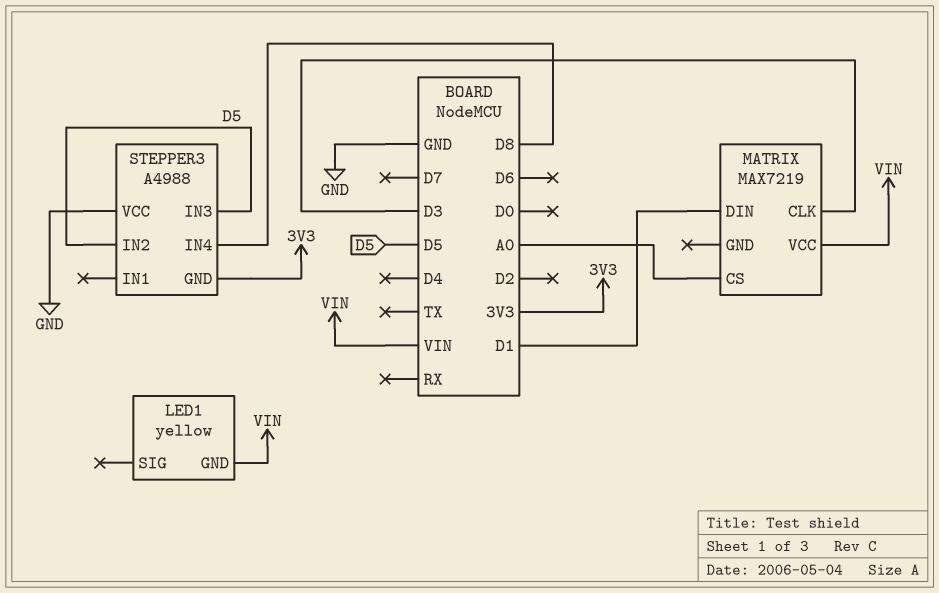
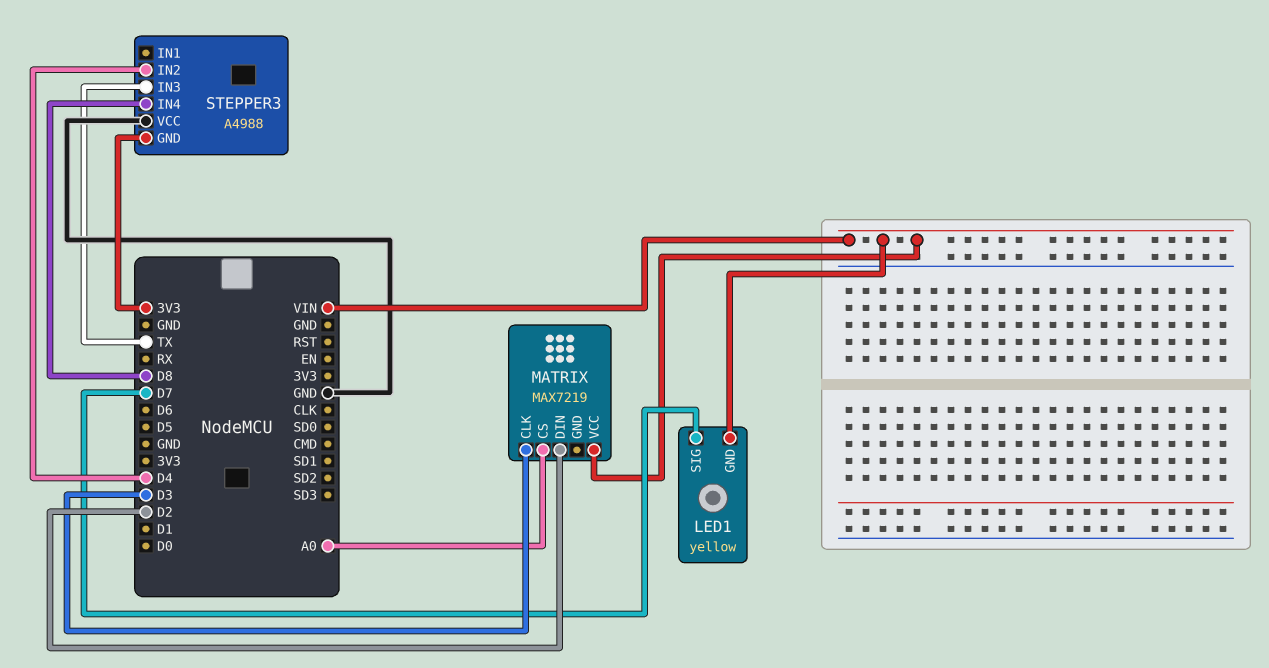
LED1 pin SIG: none -> D7
MATRIX pin DIN: D1 -> D2
STEPPER3 pin IN2: D5 -> D4
STEPPER3 pin IN3: D5 -> TX

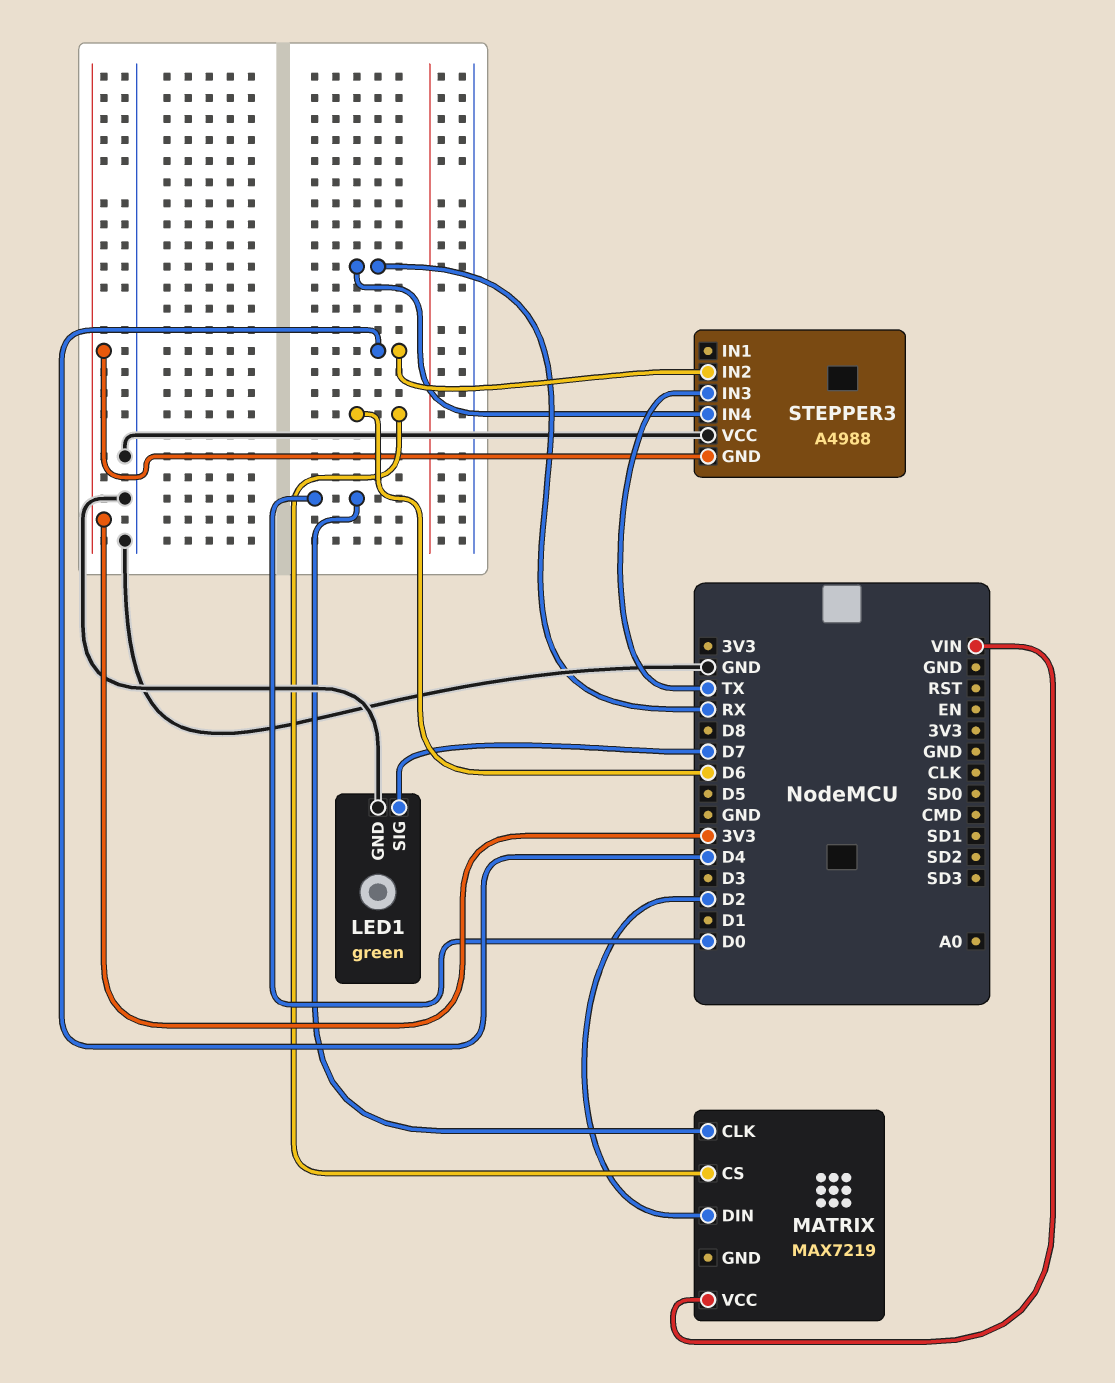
LED1: yellow -> green
LED1 pin GND: VIN -> GND
MATRIX pin CLK: D3 -> D0
MATRIX pin CS: A0 -> D6
STEPPER3 pin IN4: D8 -> RX

